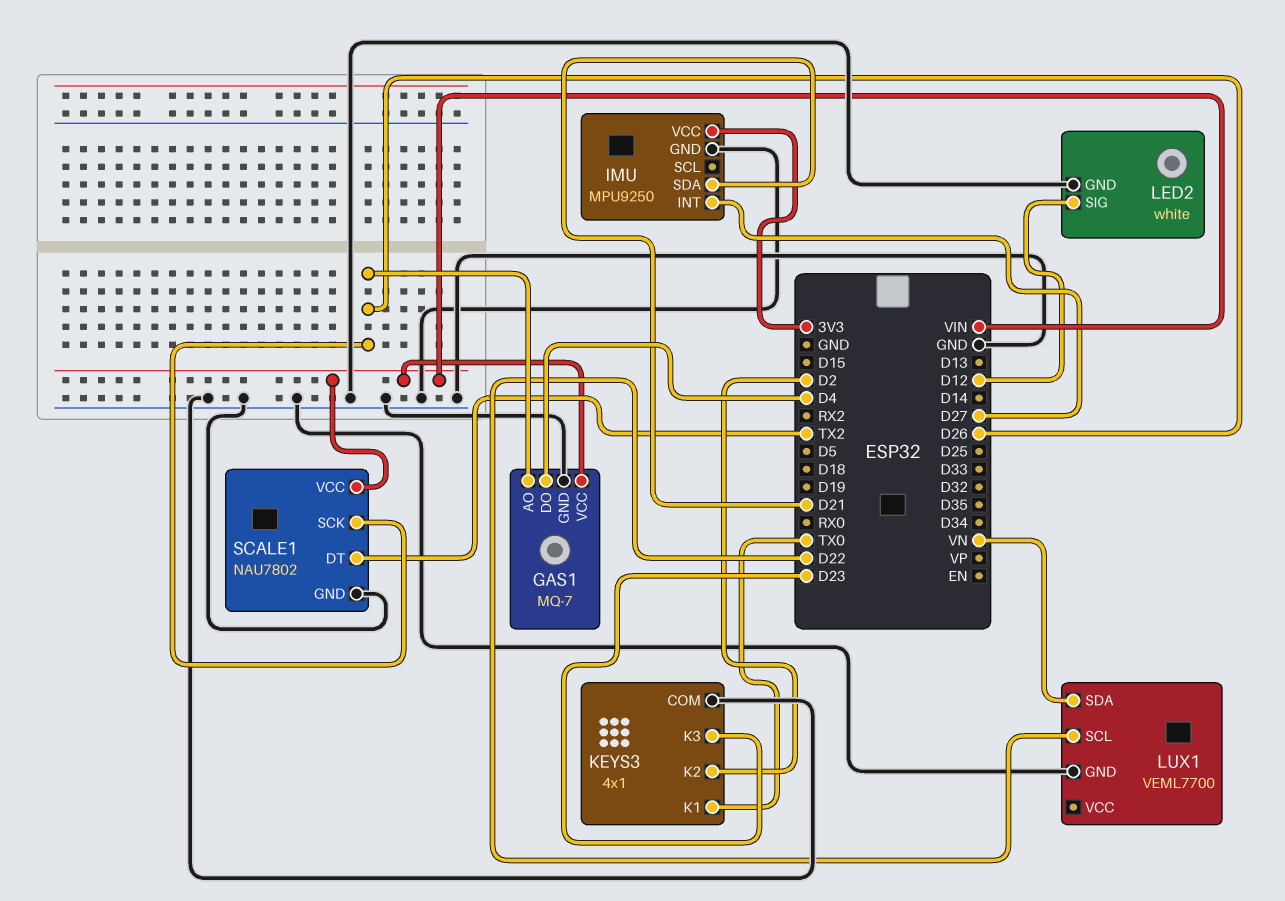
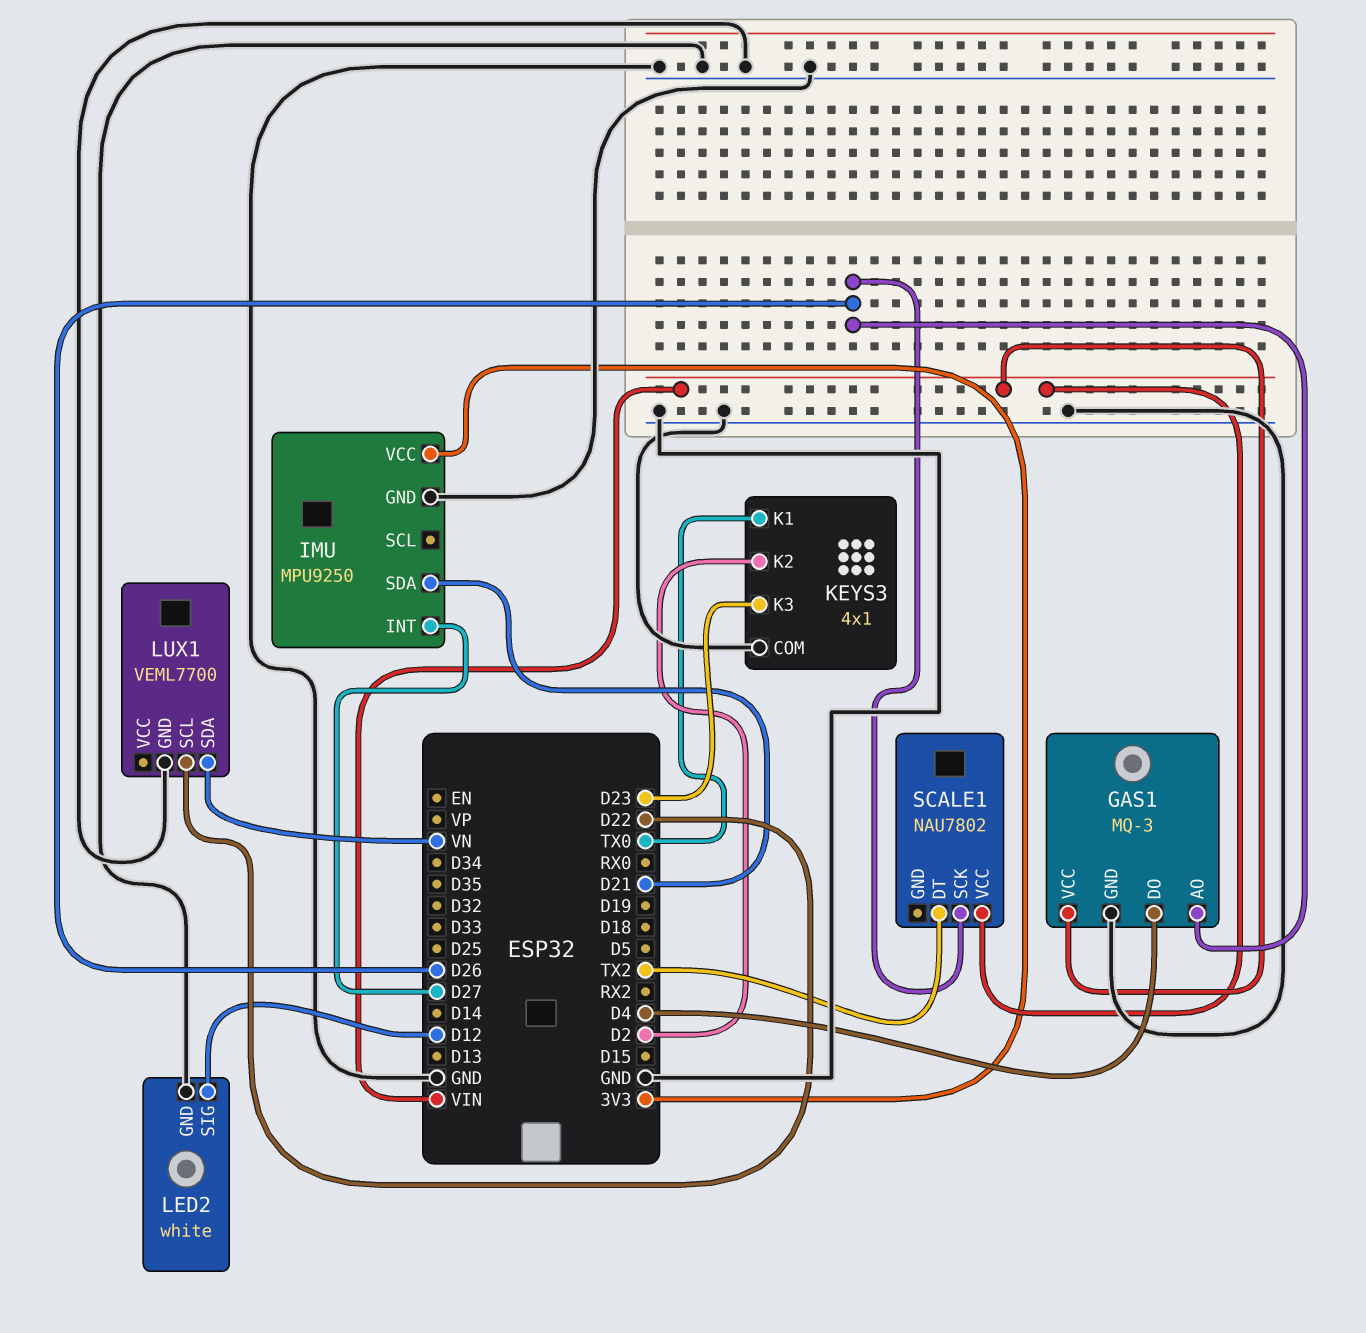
GAS1: MQ-7 -> MQ-3
SCALE1 pin GND: GND -> none

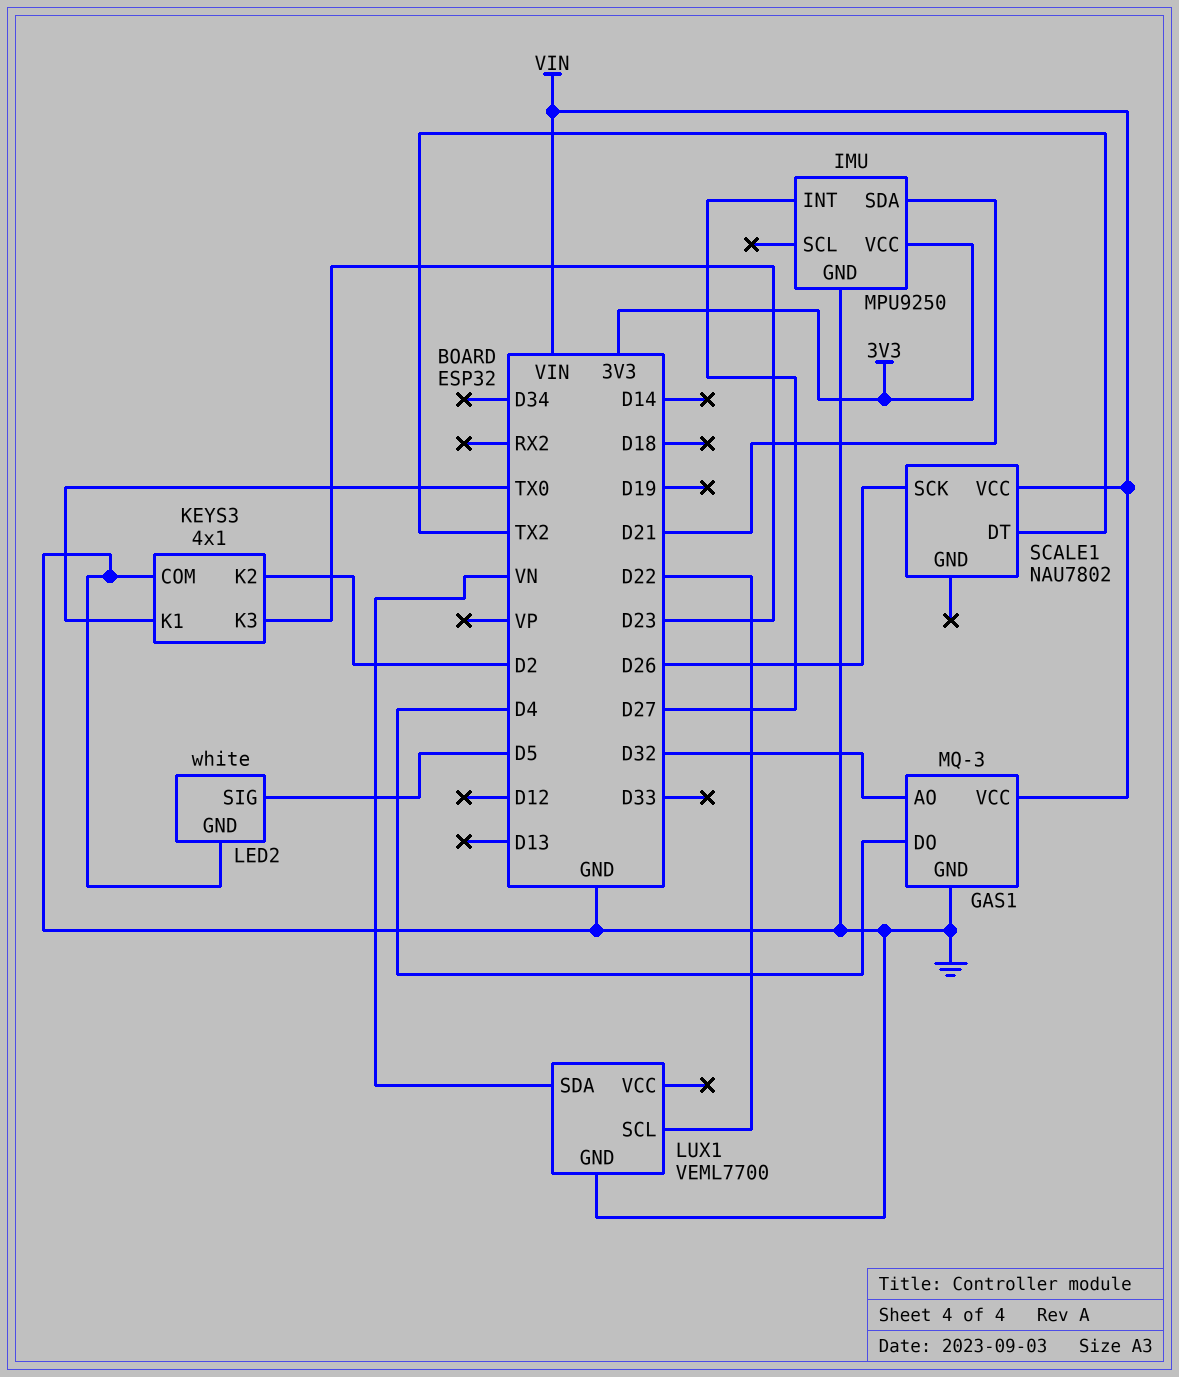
GAS1 pin AO: D26 -> D32
LED2 pin SIG: D12 -> D5

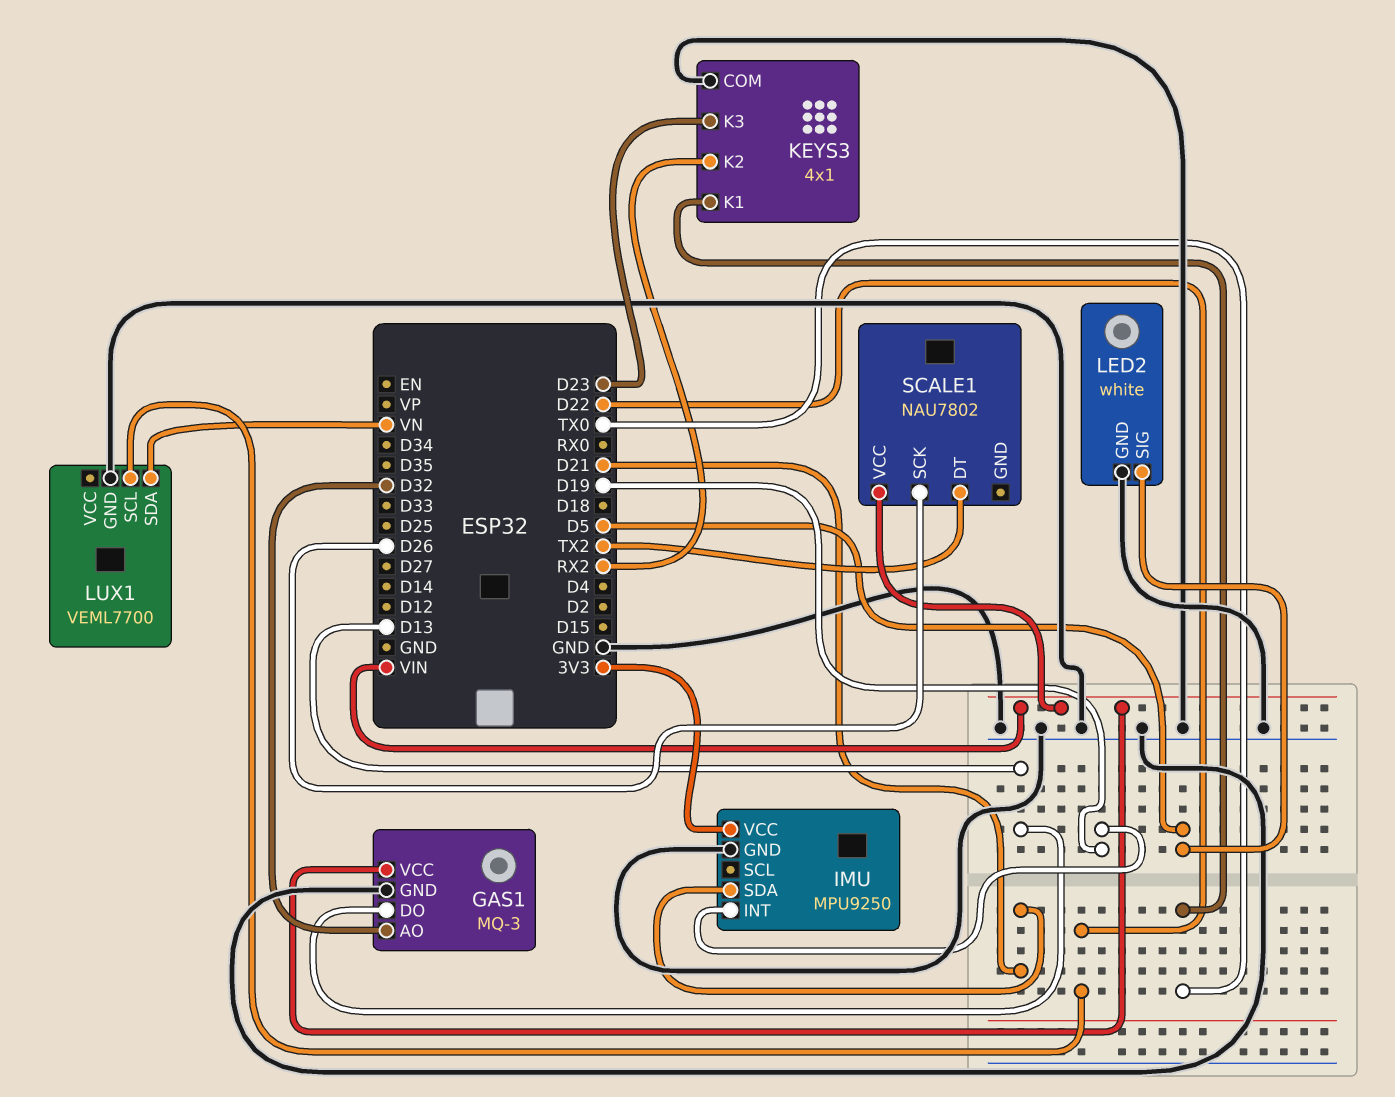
GAS1 pin DO: D4 -> D13
IMU pin INT: D27 -> D19
KEYS3 pin K2: D2 -> RX2

